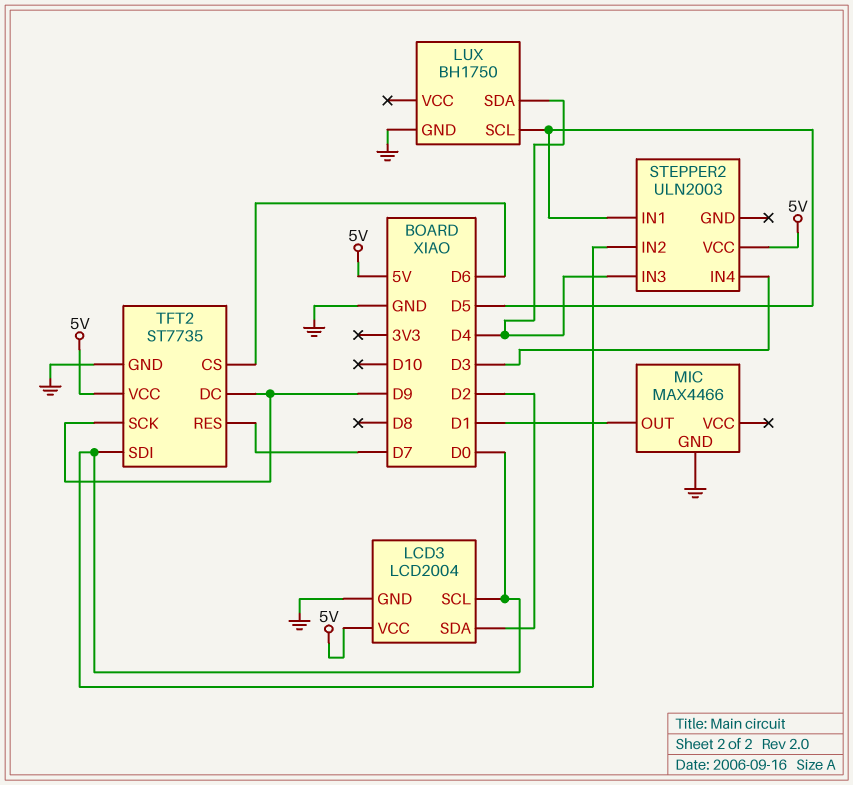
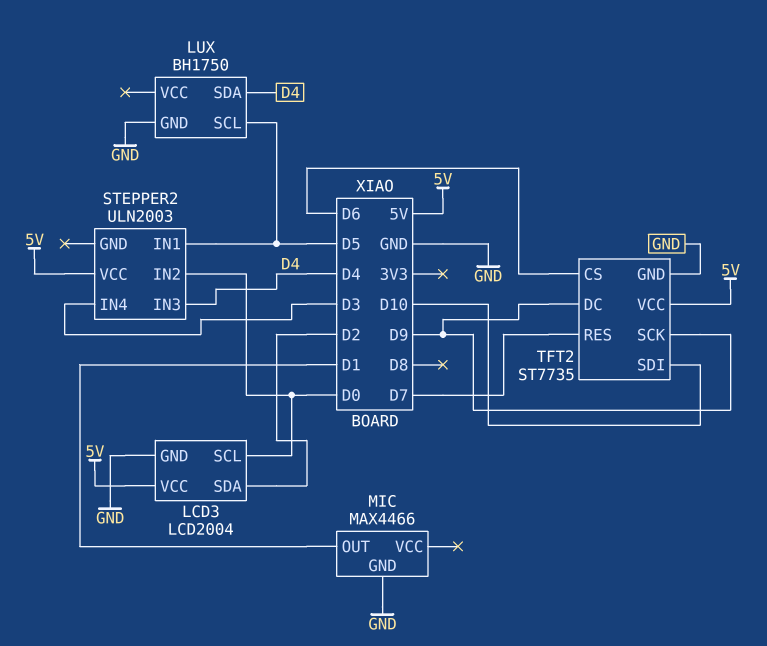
TFT2 pin SDI: D0 -> D10

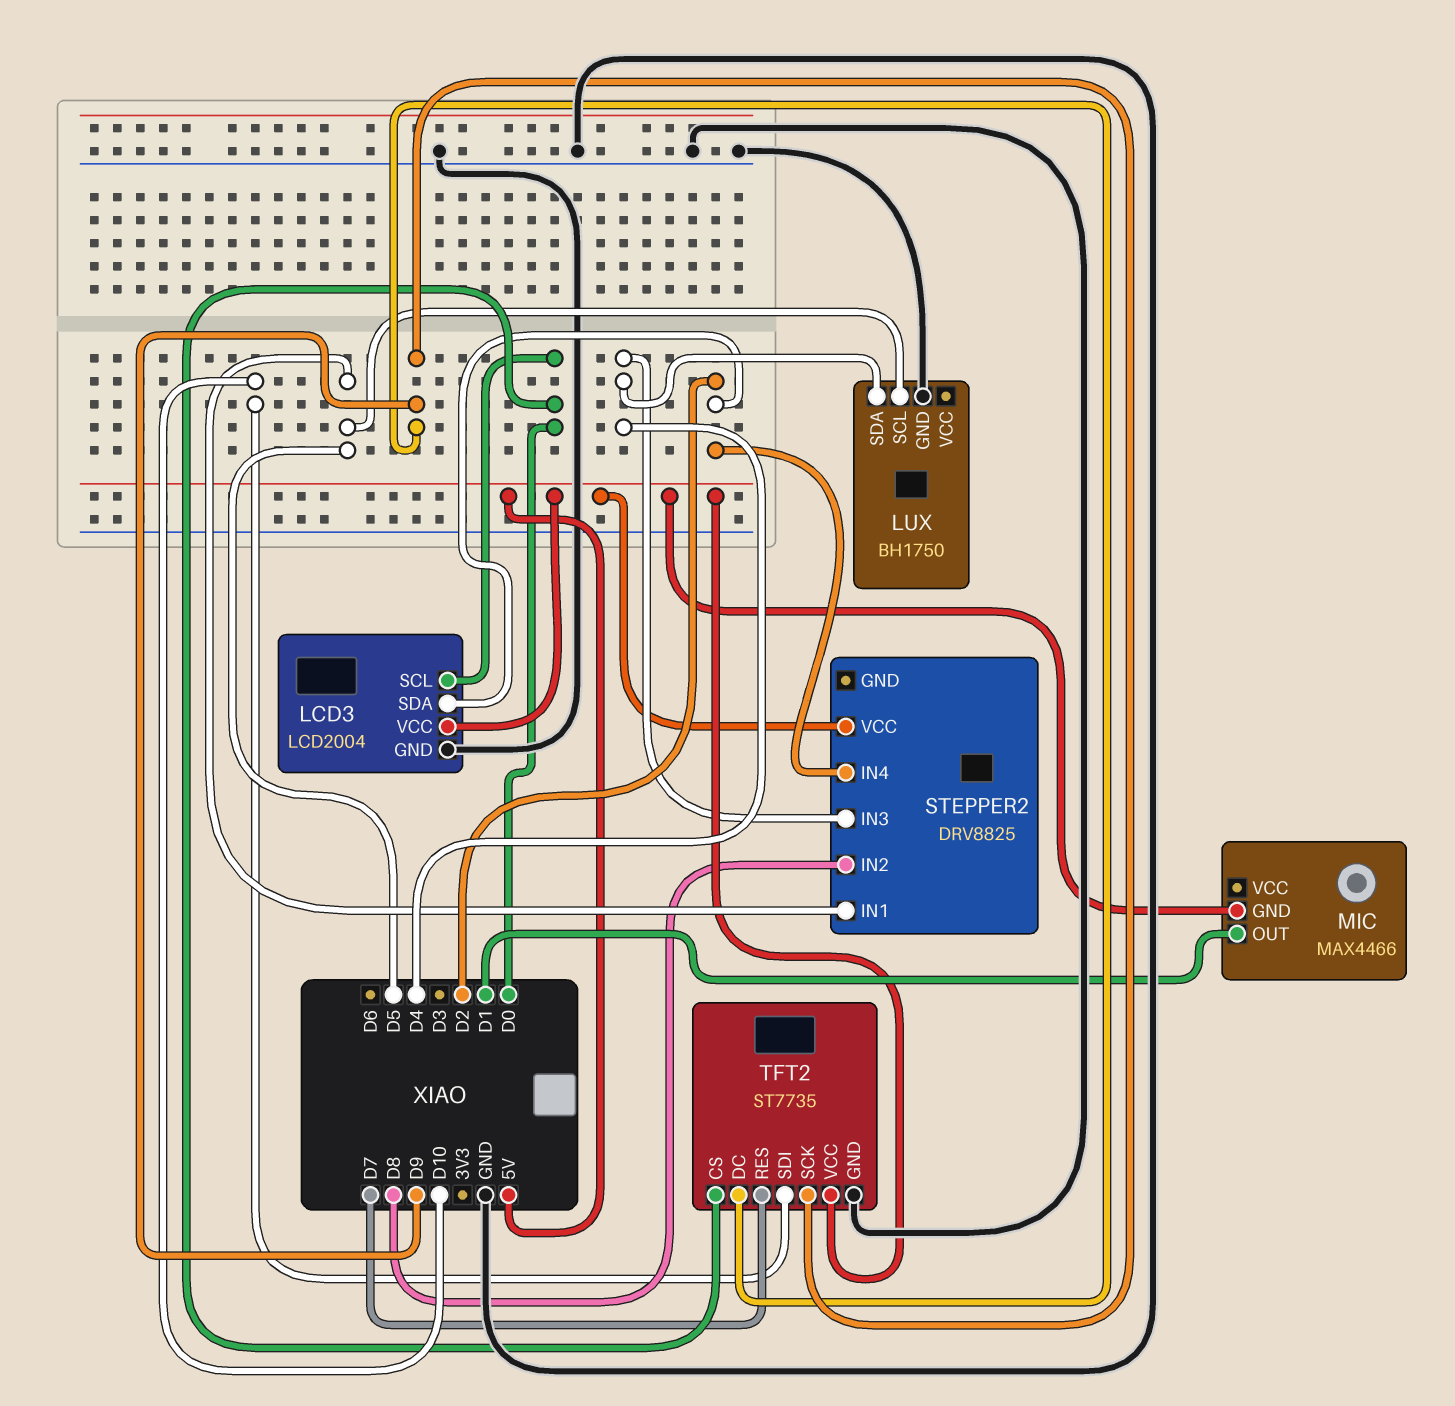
MIC pin GND: GND -> 5V
STEPPER2: ULN2003 -> DRV8825
STEPPER2 pin IN2: D0 -> D8
STEPPER2 pin IN4: D3 -> D2
TFT2 pin CS: D6 -> D0

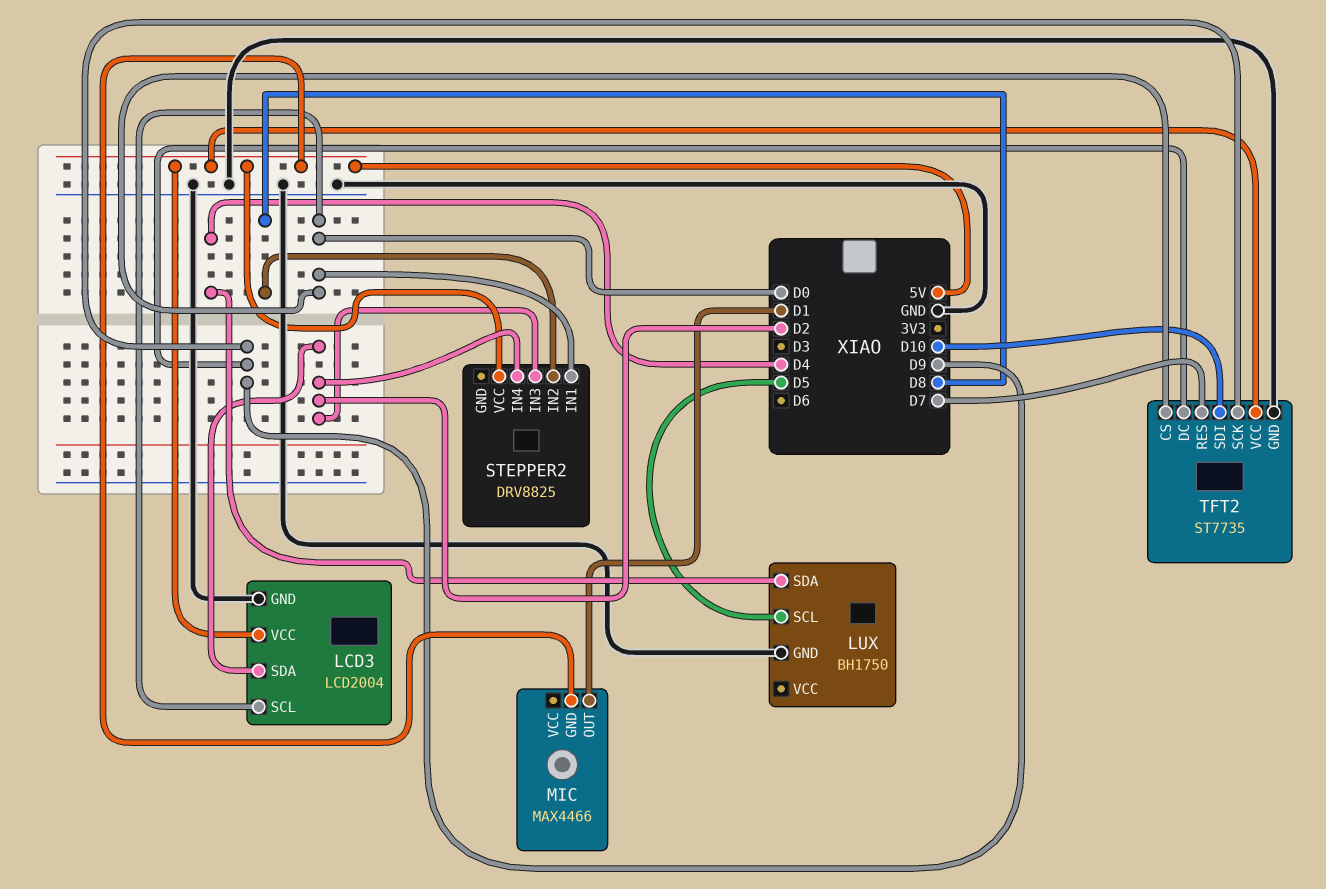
STEPPER2 pin IN1: D5 -> D0
STEPPER2 pin IN3: D4 -> D2

